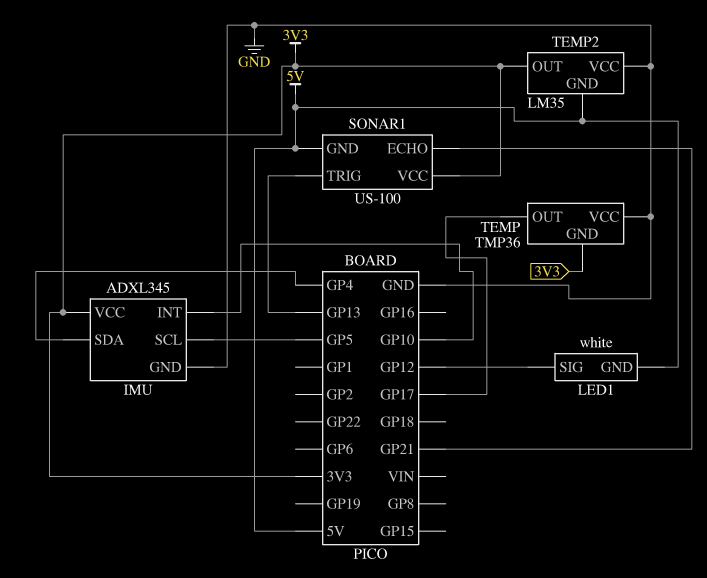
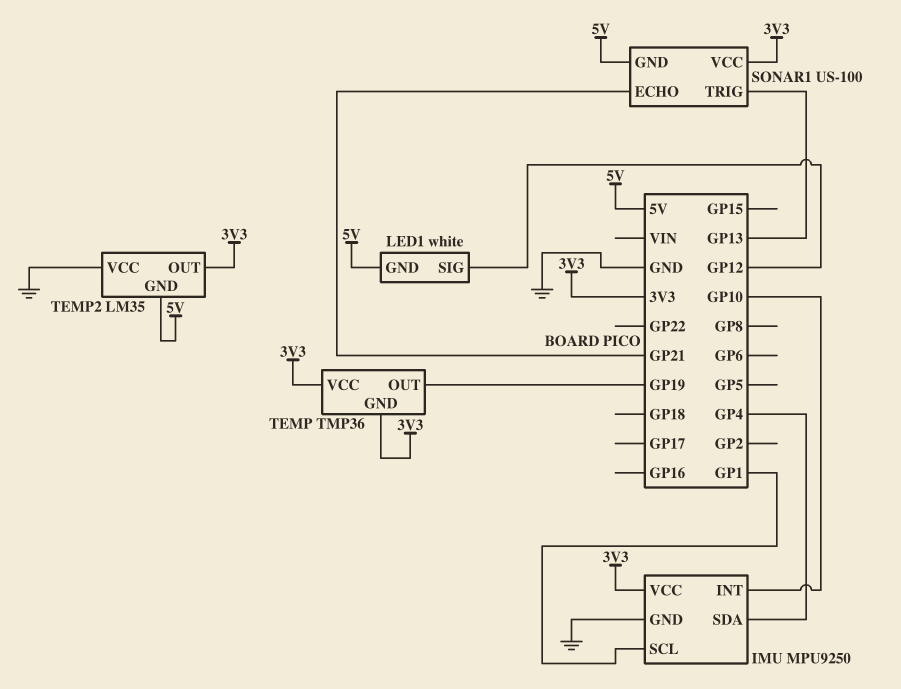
IMU: ADXL345 -> MPU9250
IMU pin SCL: GP5 -> GP1
TEMP pin OUT: GP17 -> GP19
TEMP pin VCC: GND -> 3V3

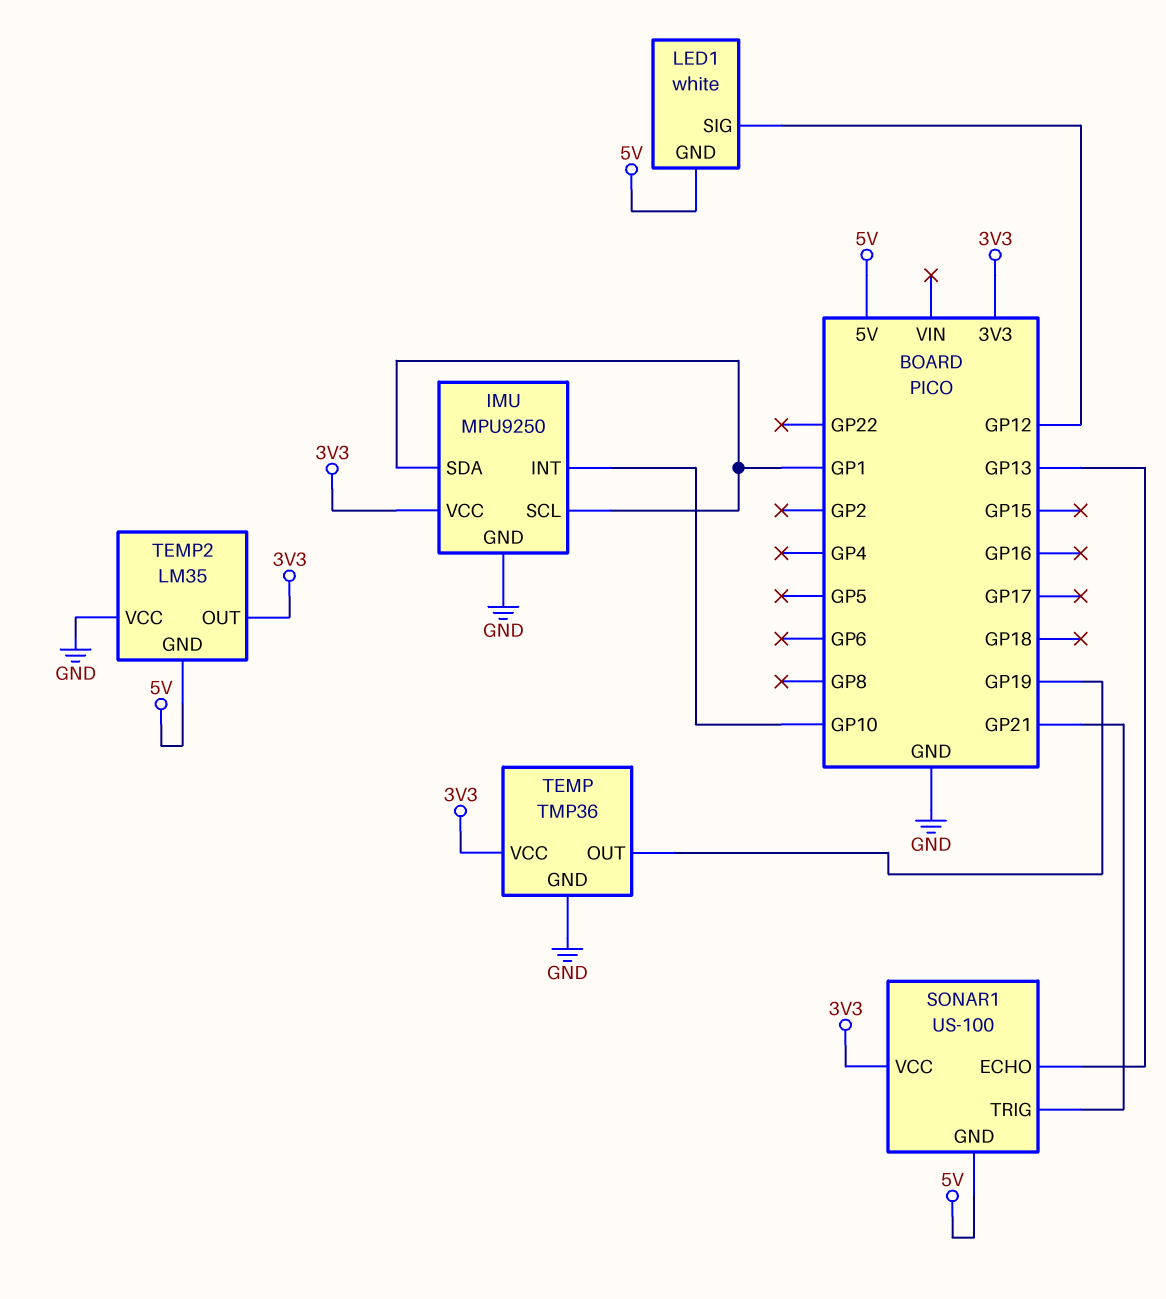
IMU pin SDA: GP4 -> GP1
SONAR1 pin ECHO: GP21 -> GP13
SONAR1 pin TRIG: GP13 -> GP21
TEMP pin GND: 3V3 -> GND

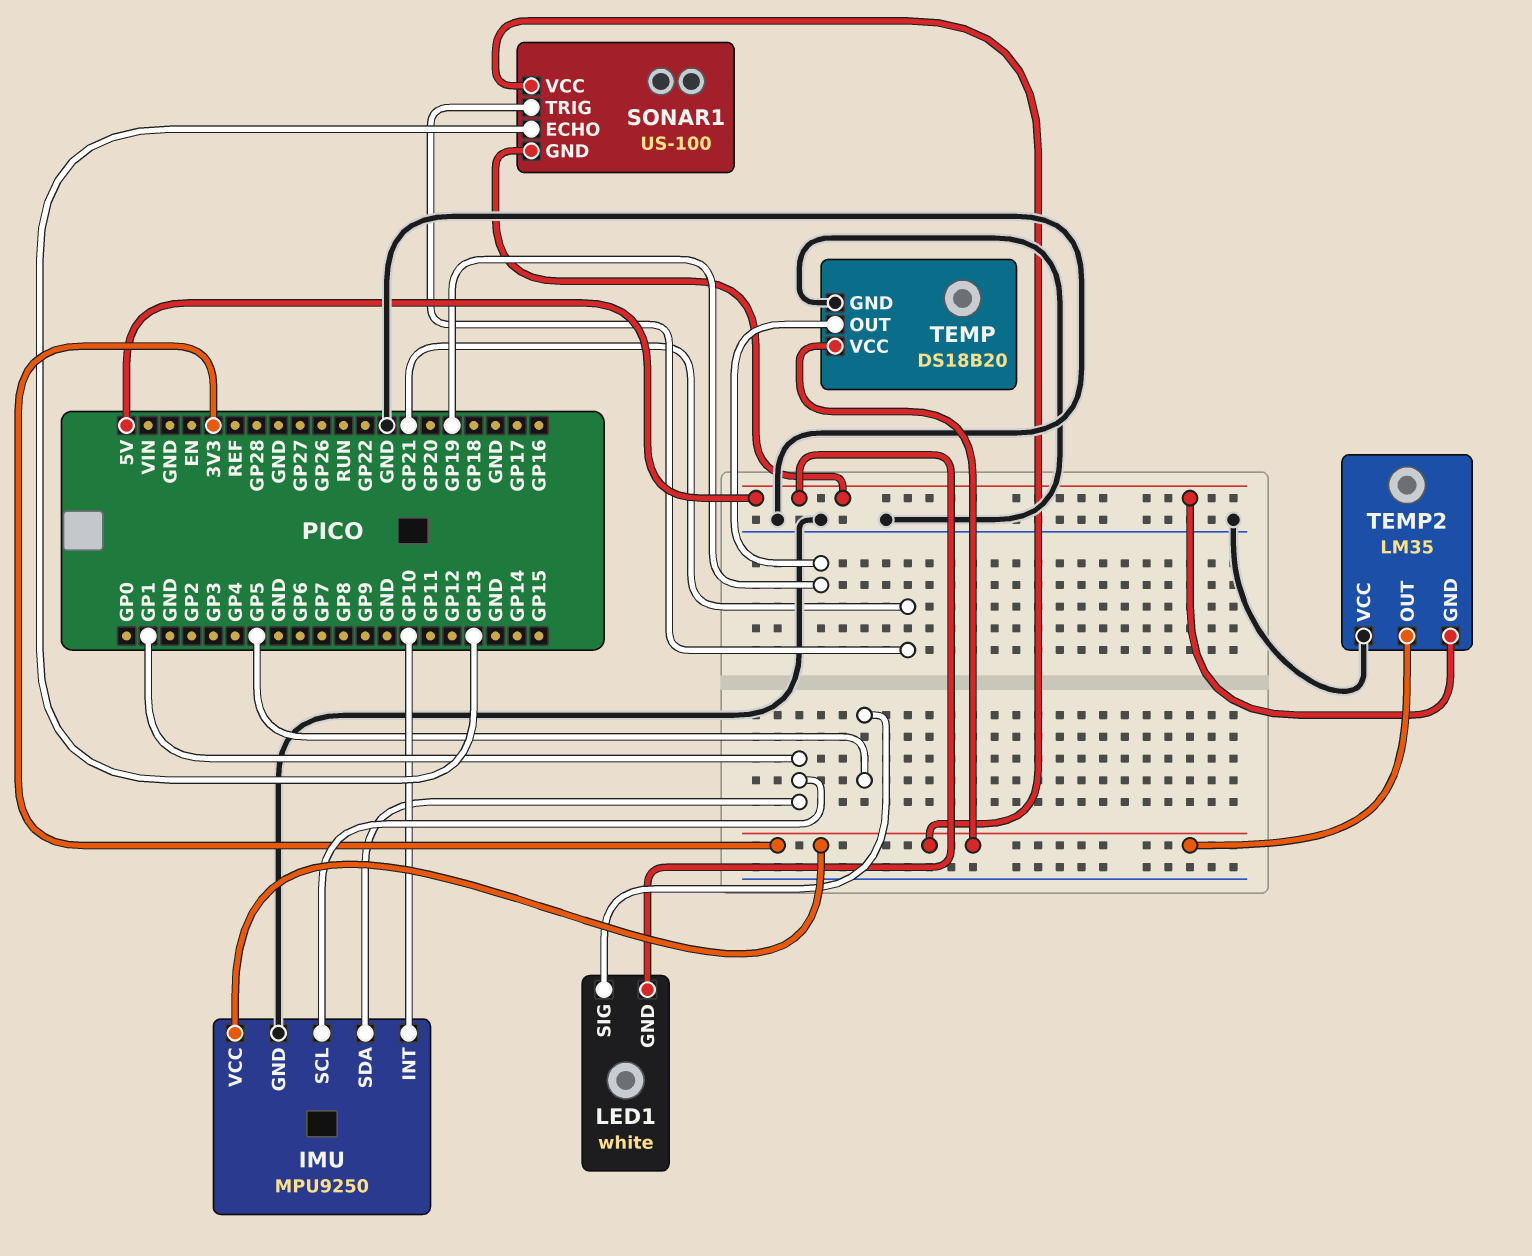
LED1 pin SIG: GP12 -> GP5
TEMP: TMP36 -> DS18B20

